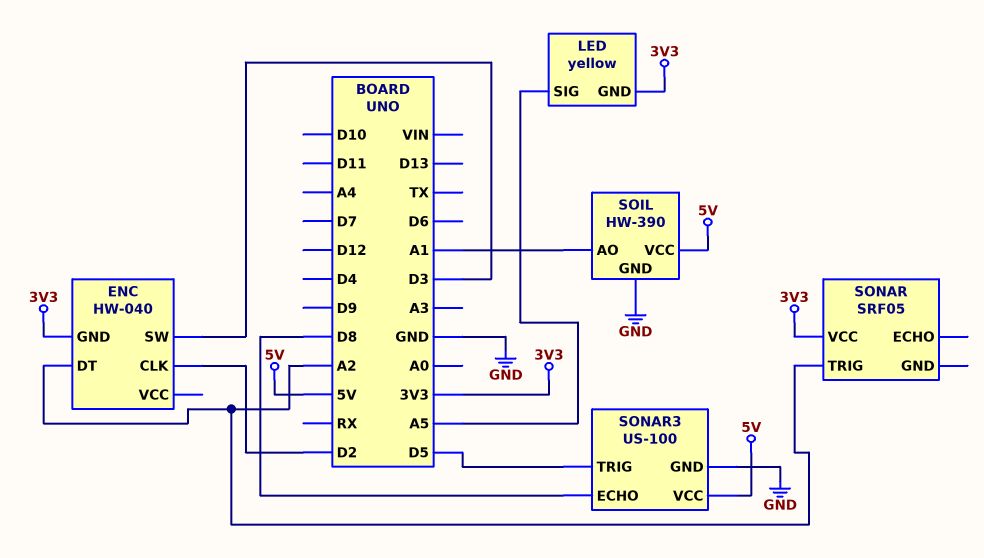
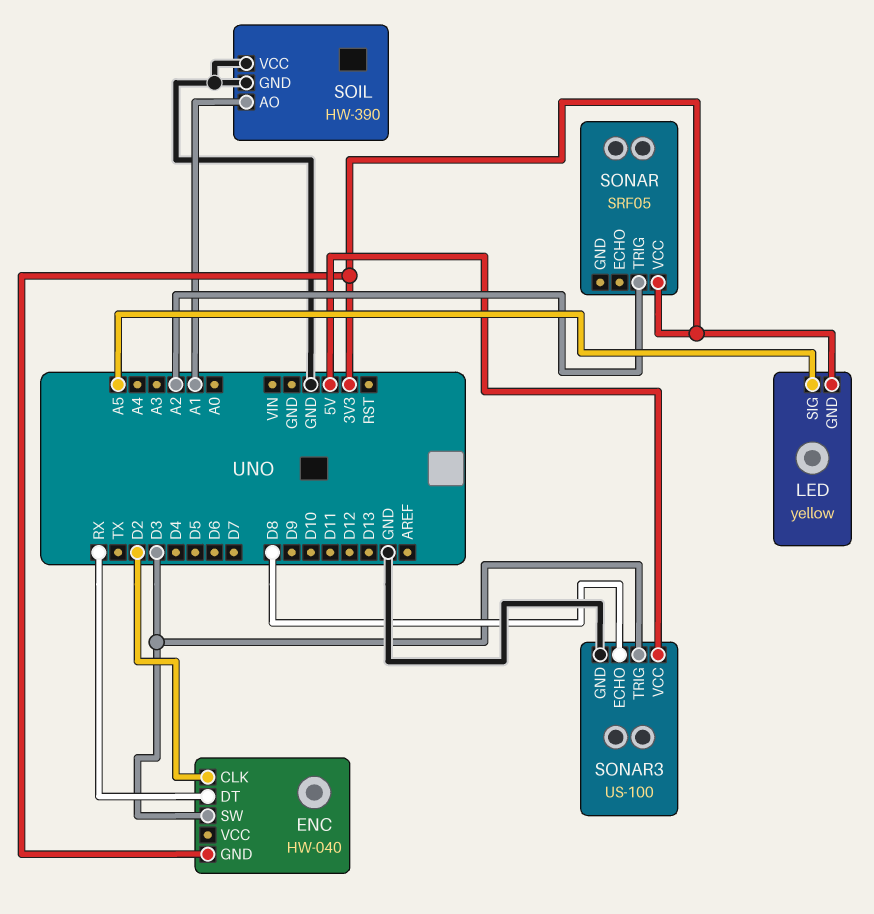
ENC pin DT: A2 -> RX
SOIL pin VCC: 5V -> GND
SONAR3 pin TRIG: D5 -> D3

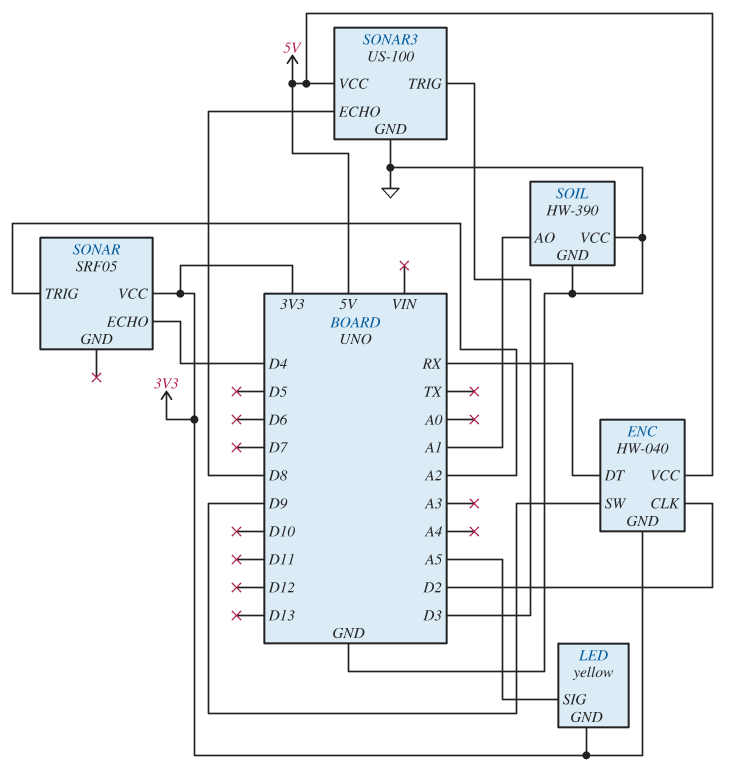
ENC pin SW: D3 -> D9
ENC pin VCC: none -> 5V
SONAR pin ECHO: none -> D4

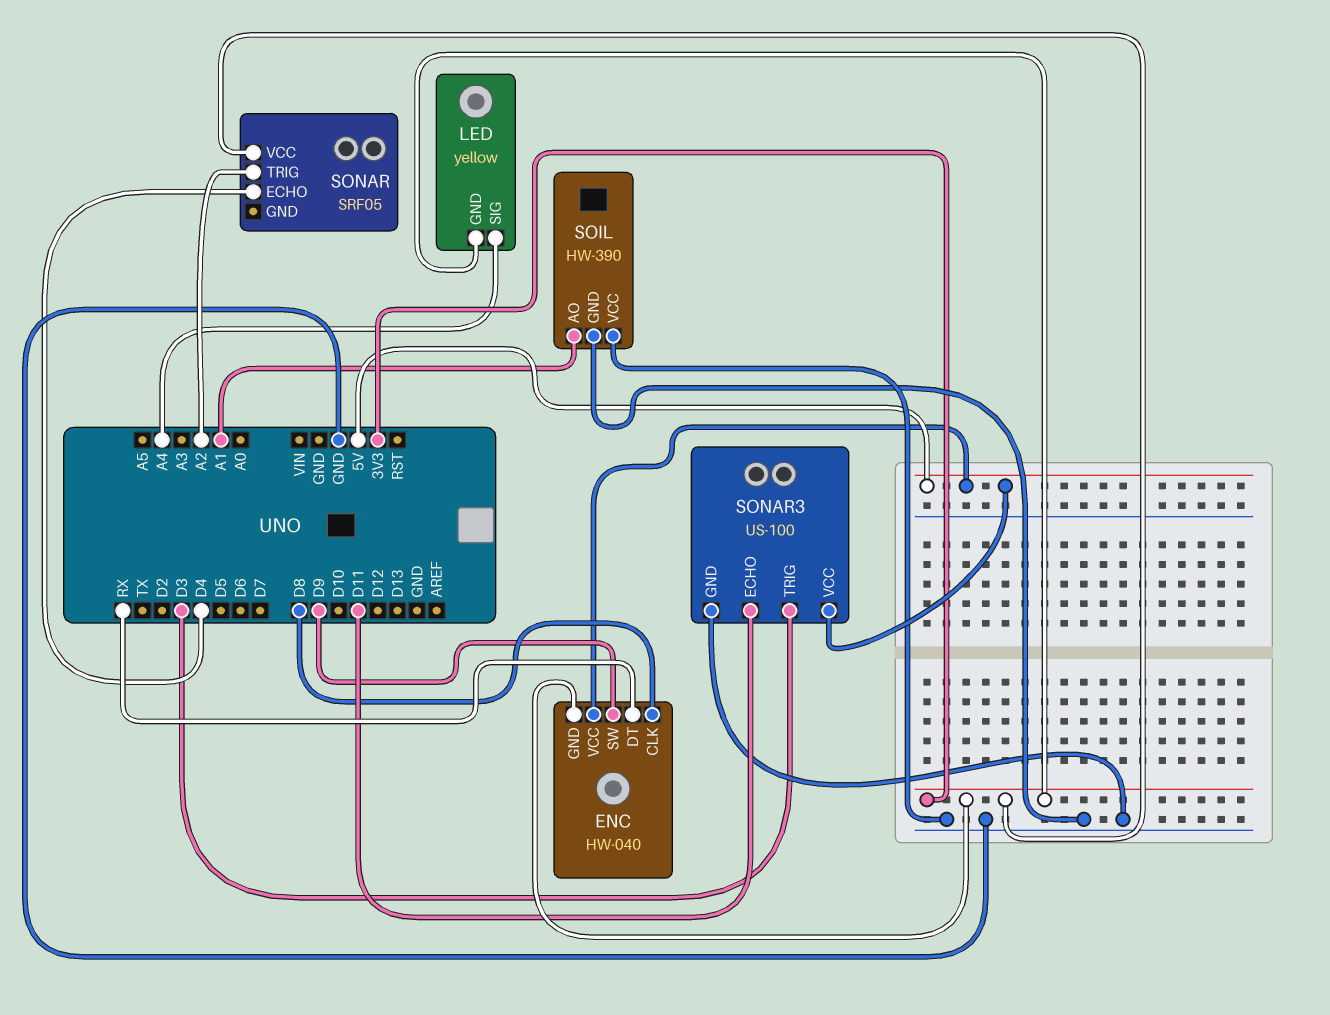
ENC pin CLK: D2 -> D8
LED pin SIG: A5 -> A4
SONAR3 pin ECHO: D8 -> D11

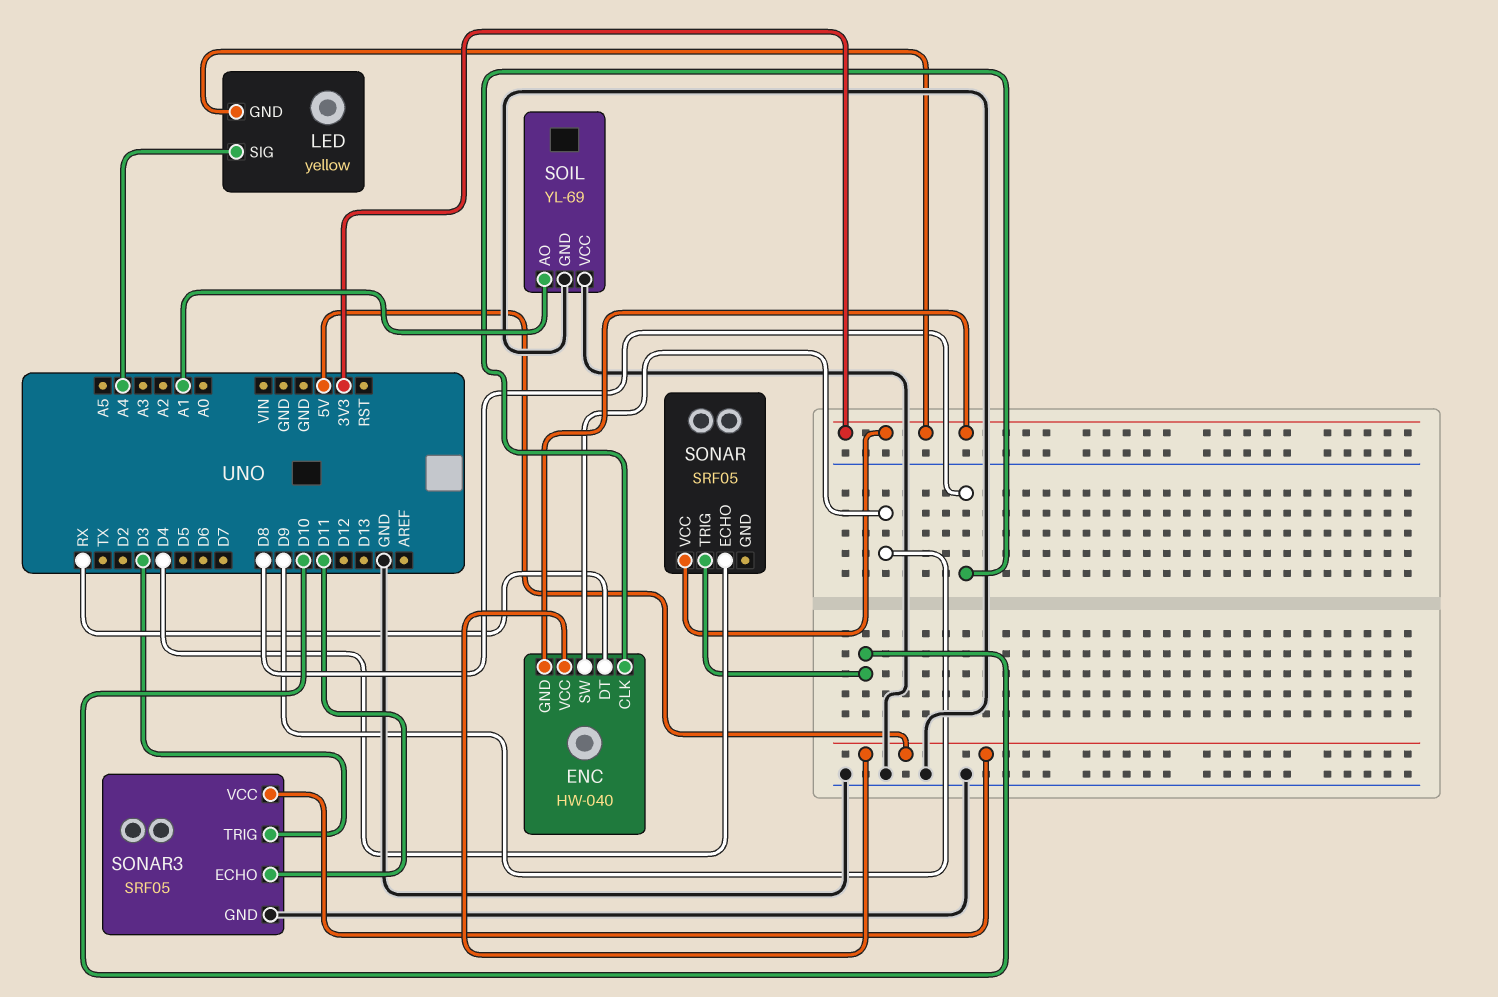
SOIL: HW-390 -> YL-69
SONAR pin TRIG: A2 -> D10
SONAR3: US-100 -> SRF05

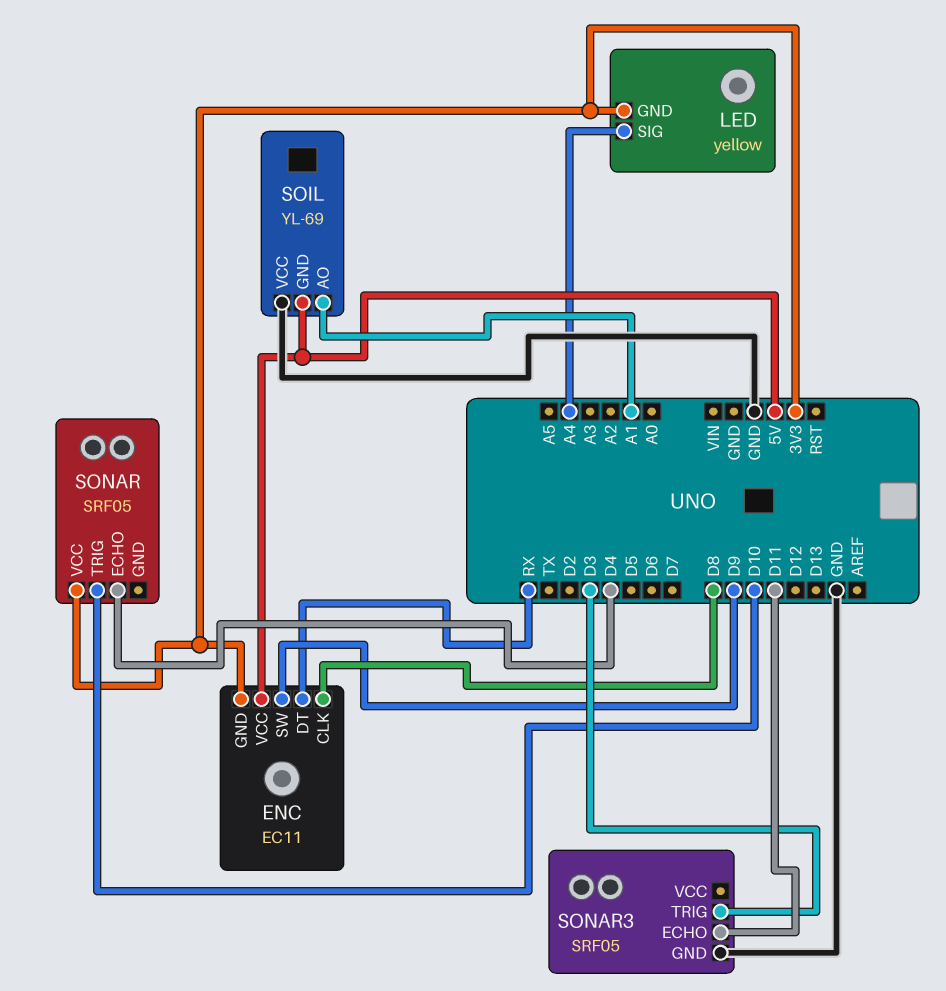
ENC: HW-040 -> EC11
SOIL pin GND: GND -> 5V
SONAR3 pin VCC: 5V -> none

